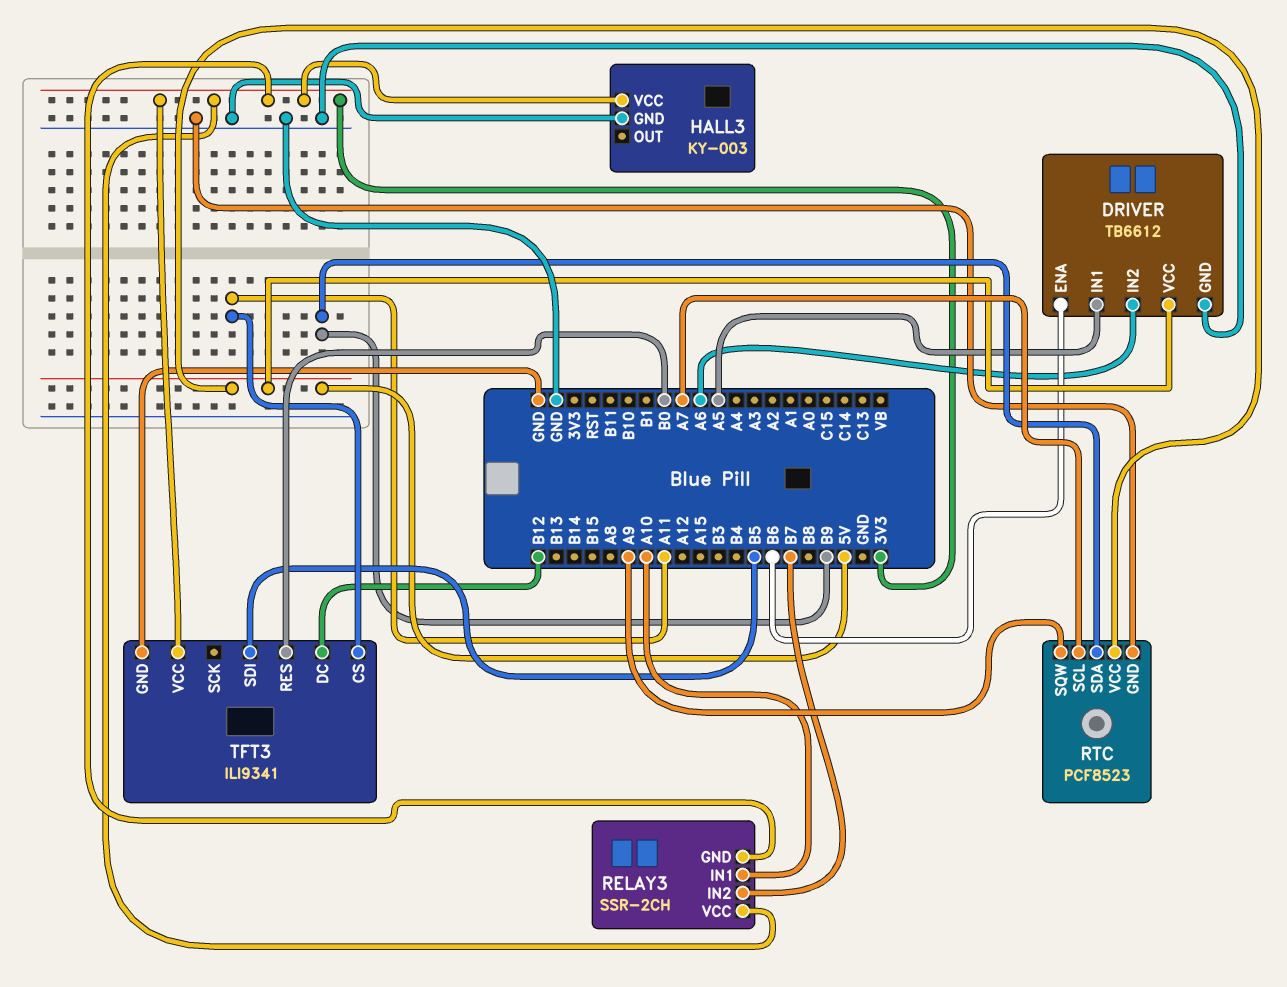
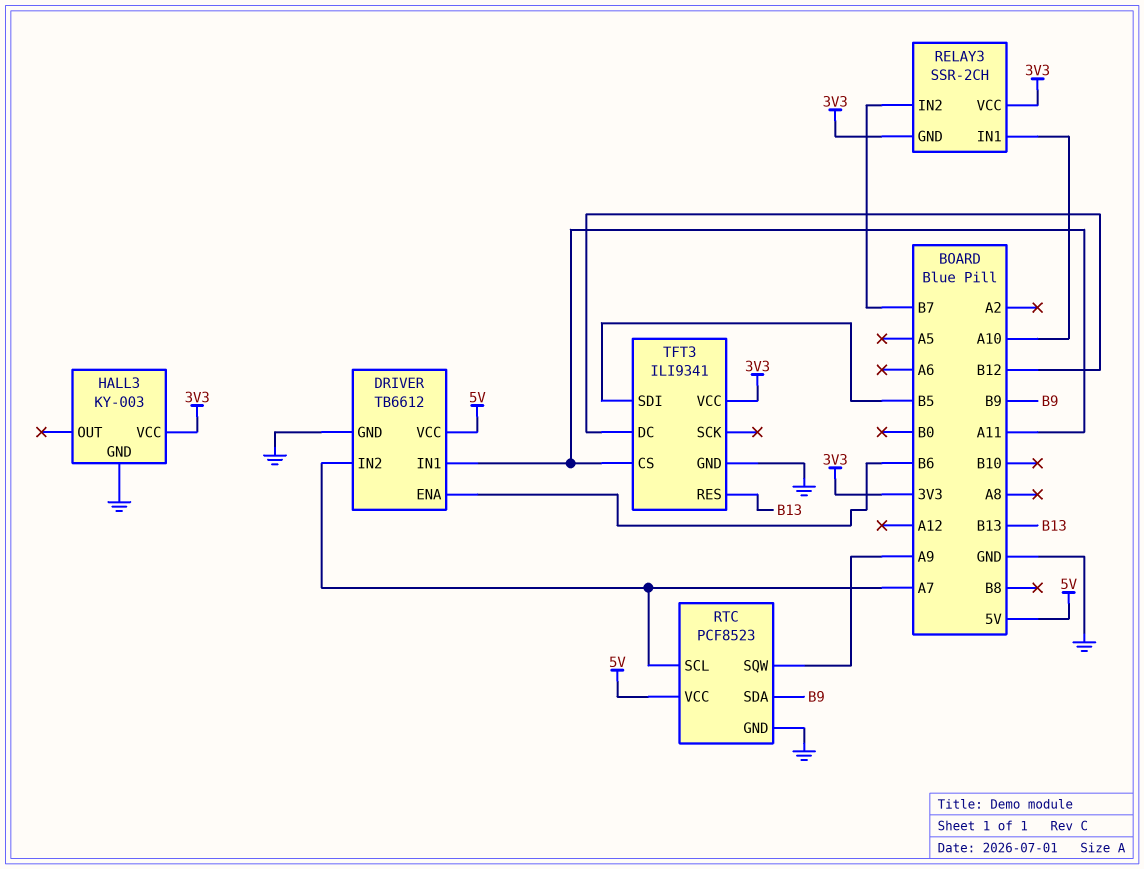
DRIVER pin IN1: A5 -> A11
DRIVER pin IN2: A6 -> A7
TFT3 pin RES: B0 -> B13

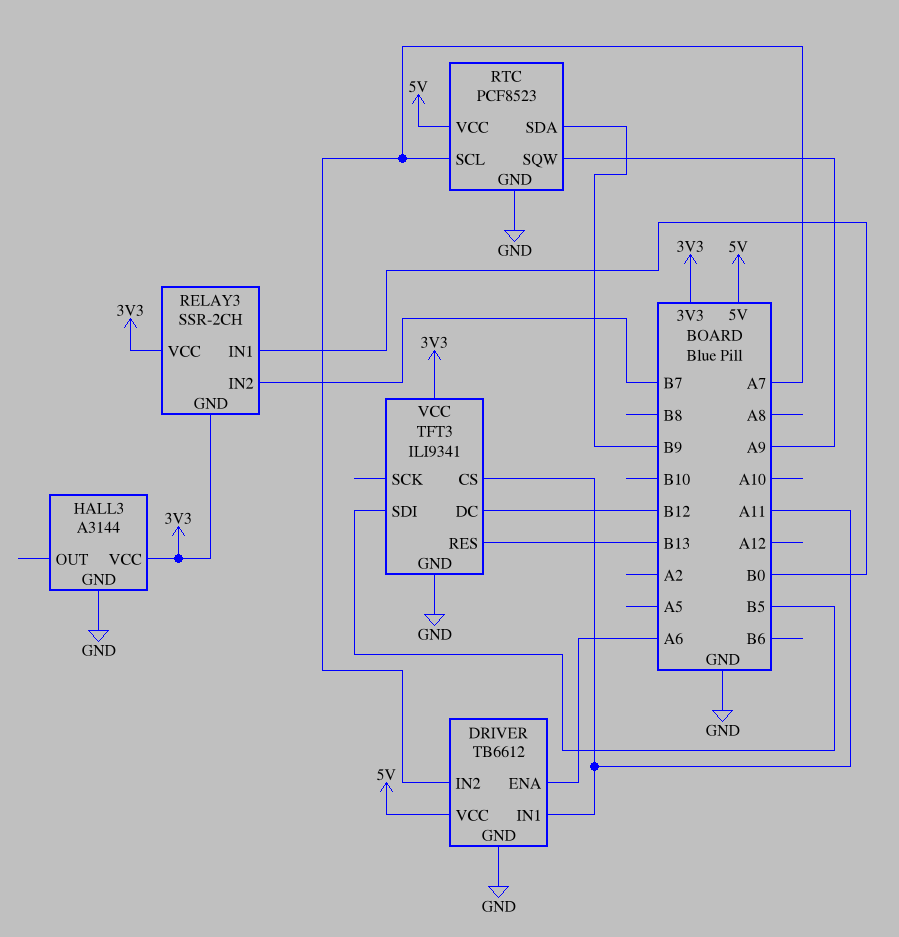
DRIVER pin ENA: B6 -> A6
HALL3: KY-003 -> A3144
RELAY3 pin IN1: A10 -> B0

